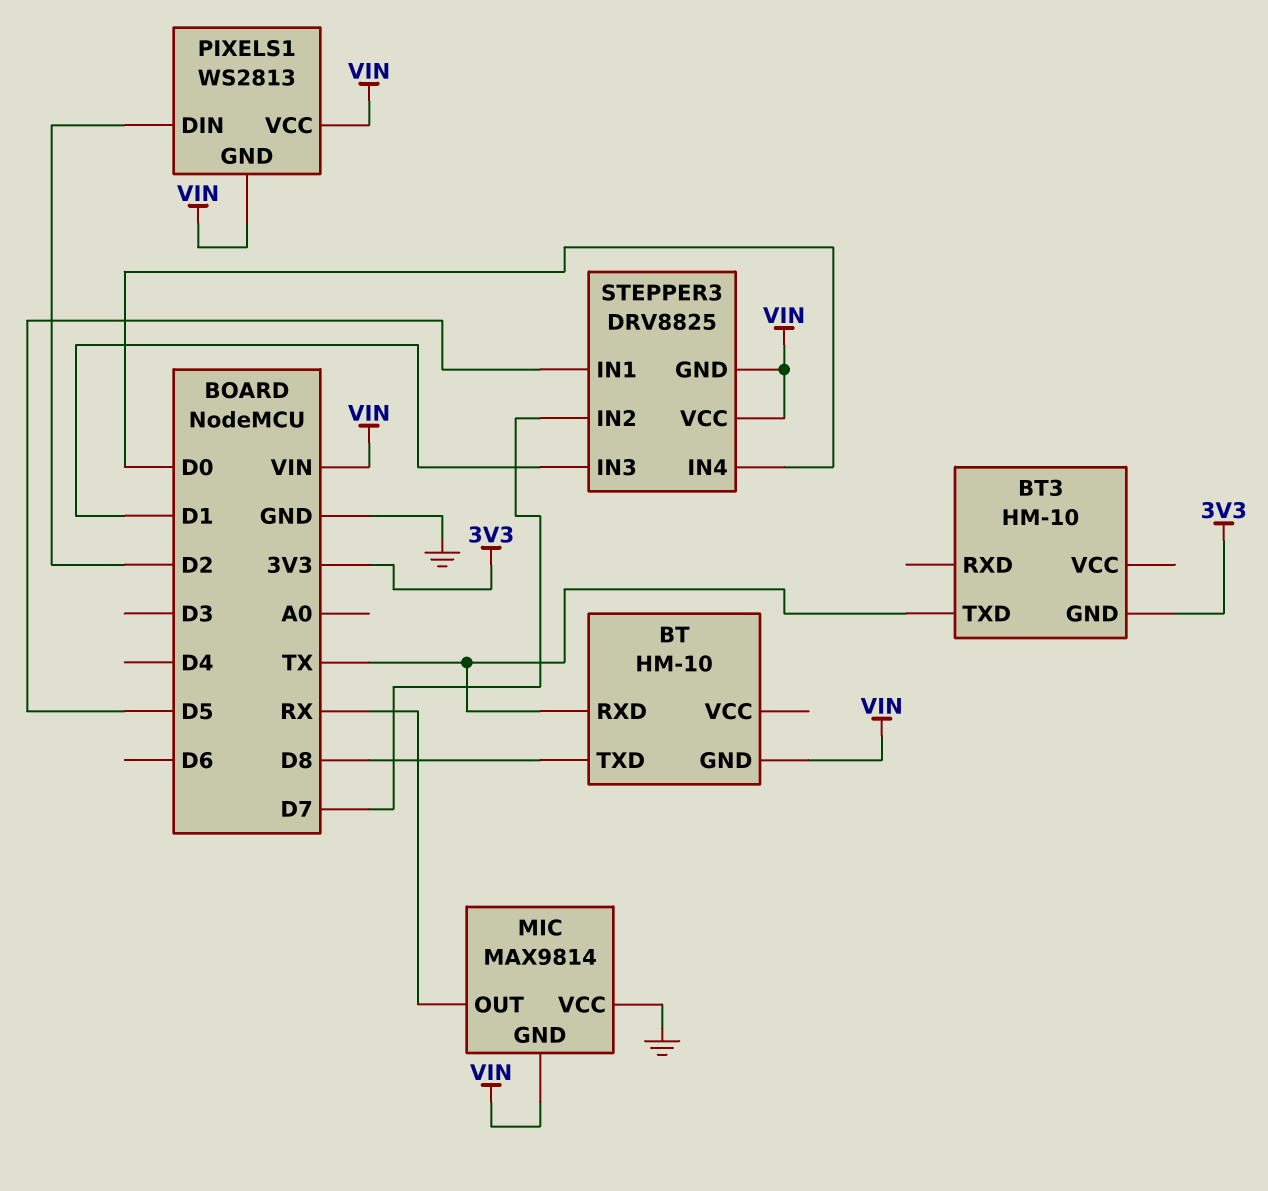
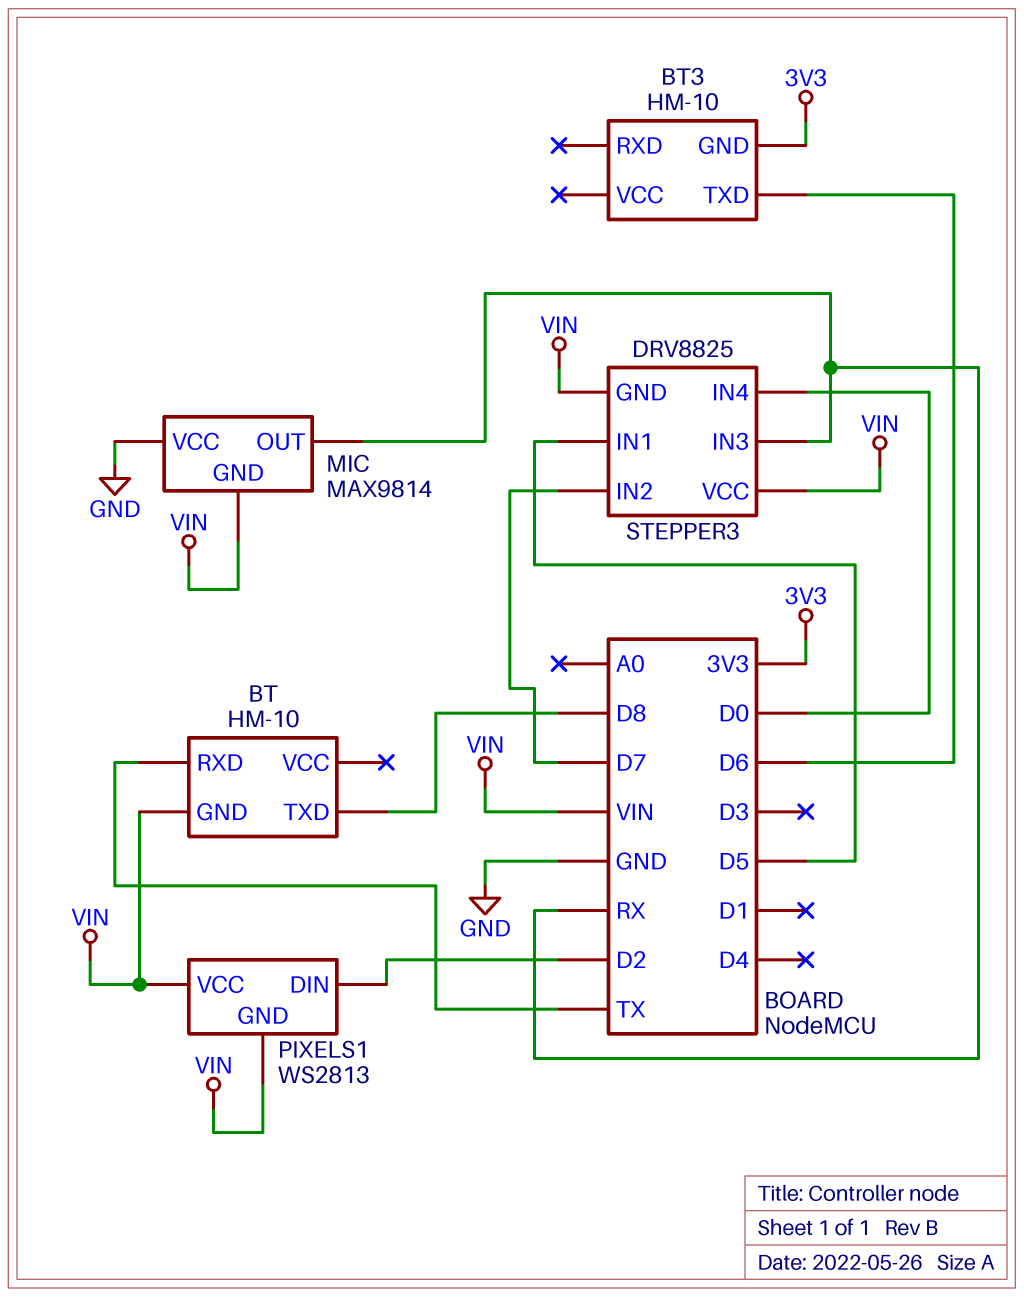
BT3 pin TXD: TX -> D6
STEPPER3 pin IN3: D1 -> RX

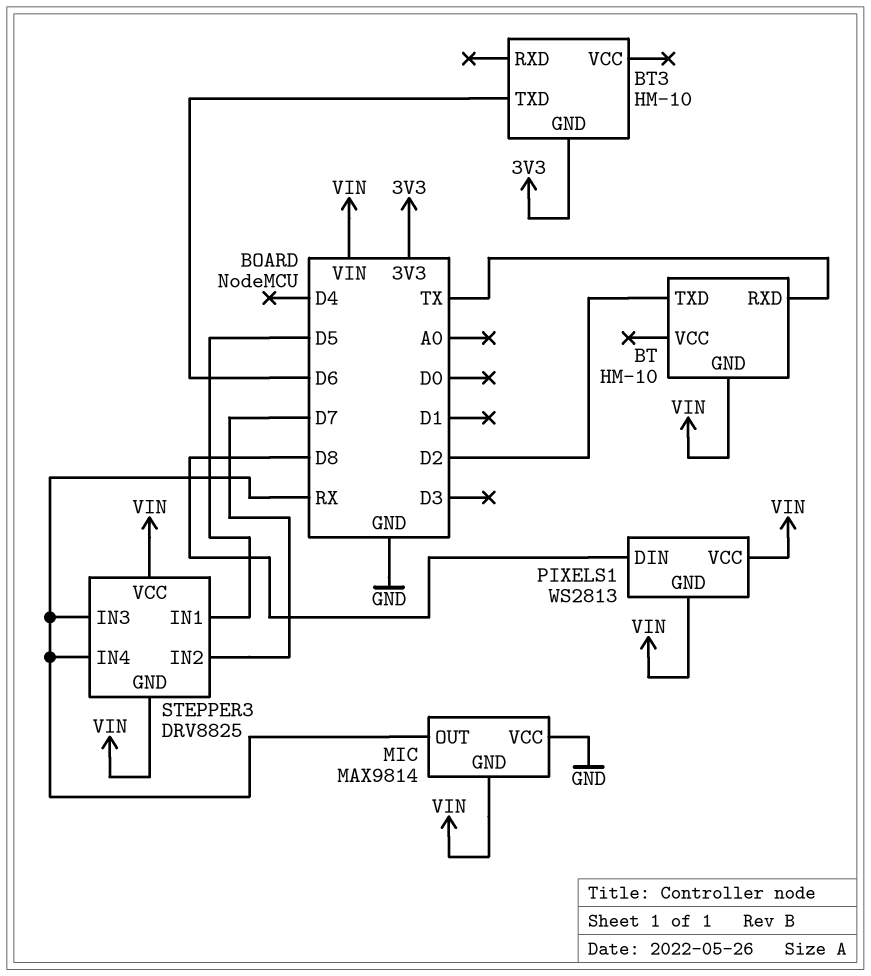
BT pin TXD: D8 -> D2
PIXELS1 pin DIN: D2 -> D8
STEPPER3 pin IN4: D0 -> RX

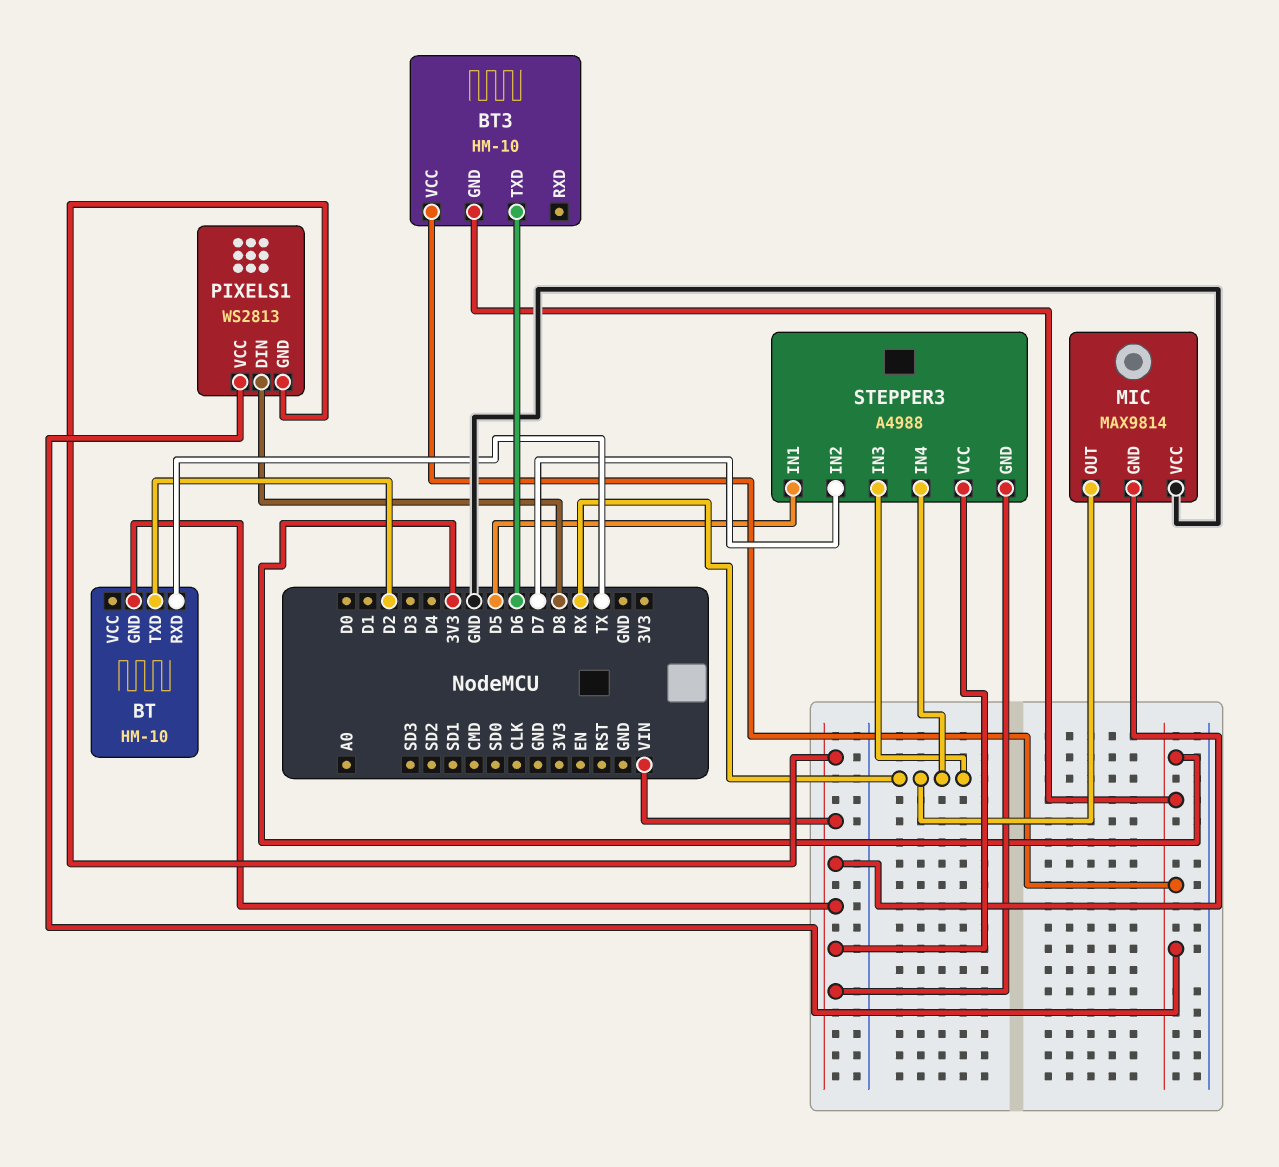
BT3 pin VCC: none -> 3V3
PIXELS1 pin VCC: VIN -> 3V3
STEPPER3: DRV8825 -> A4988

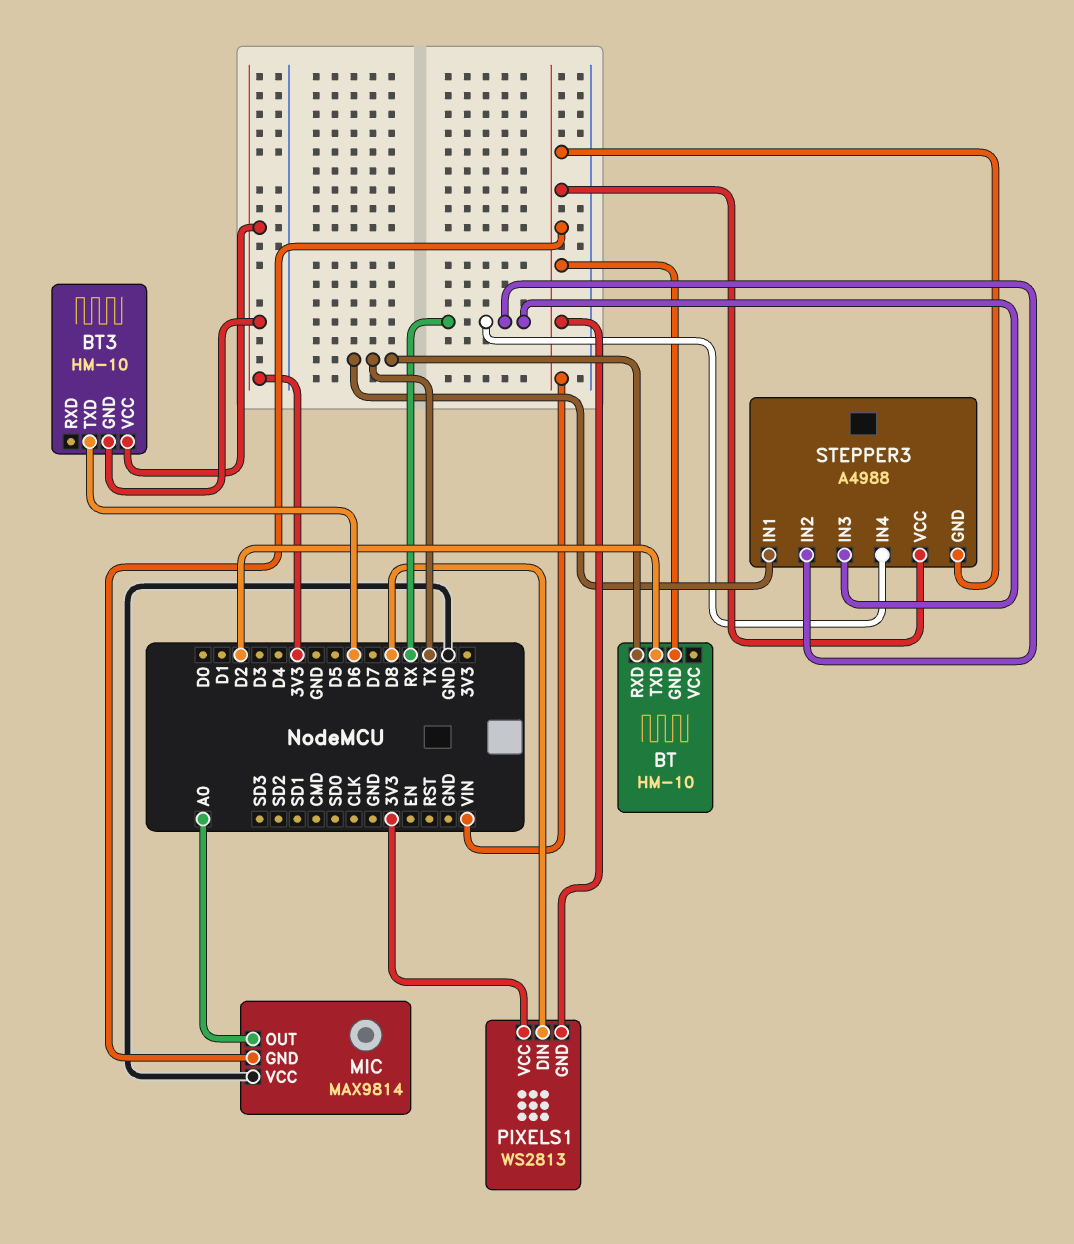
MIC pin OUT: RX -> A0
STEPPER3 pin IN1: D5 -> TX
STEPPER3 pin IN2: D7 -> RX

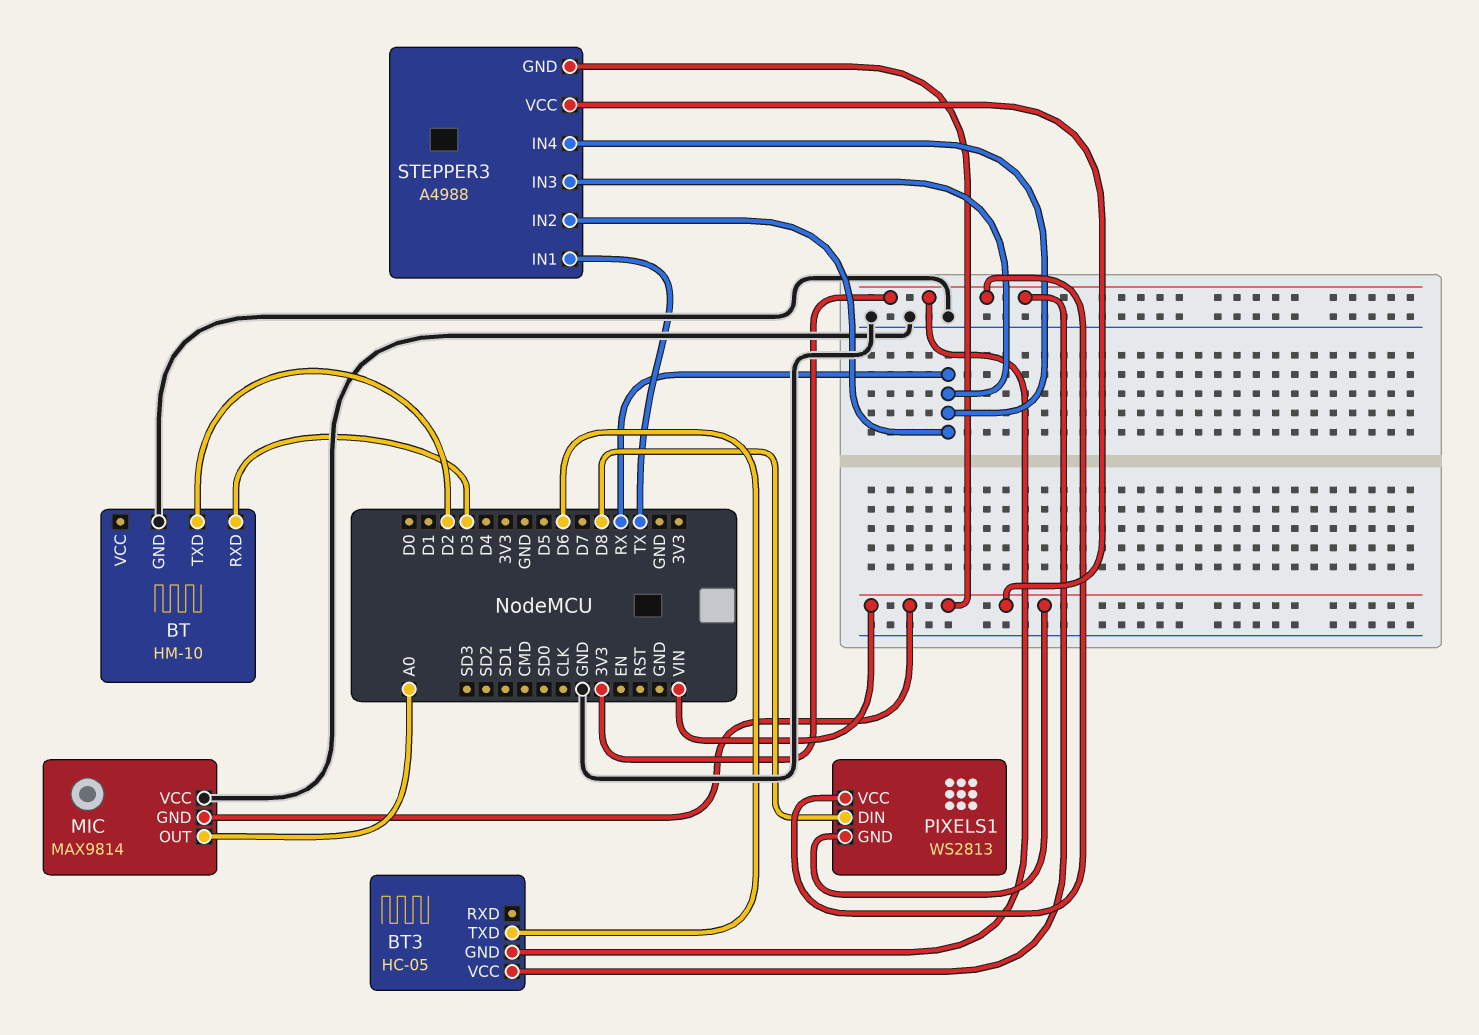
BT pin GND: VIN -> GND
BT pin RXD: TX -> D3
BT3: HM-10 -> HC-05

